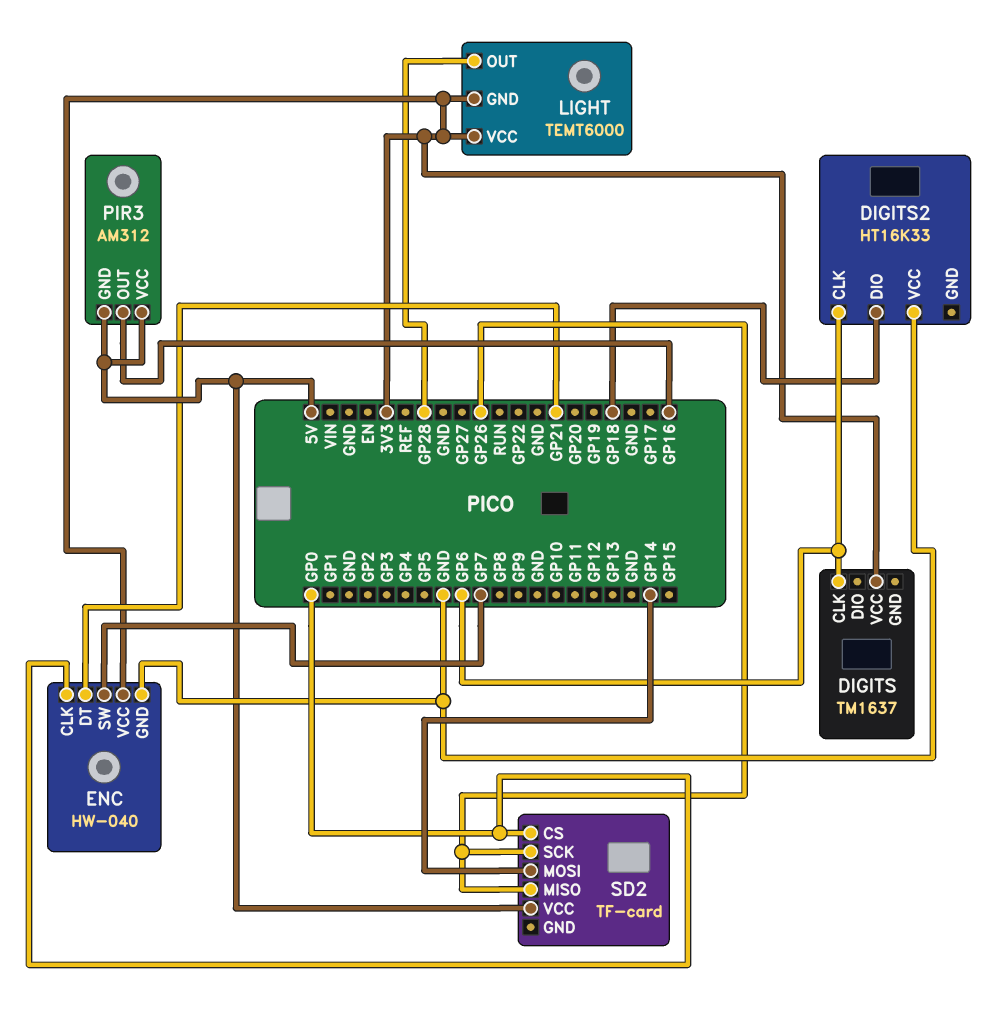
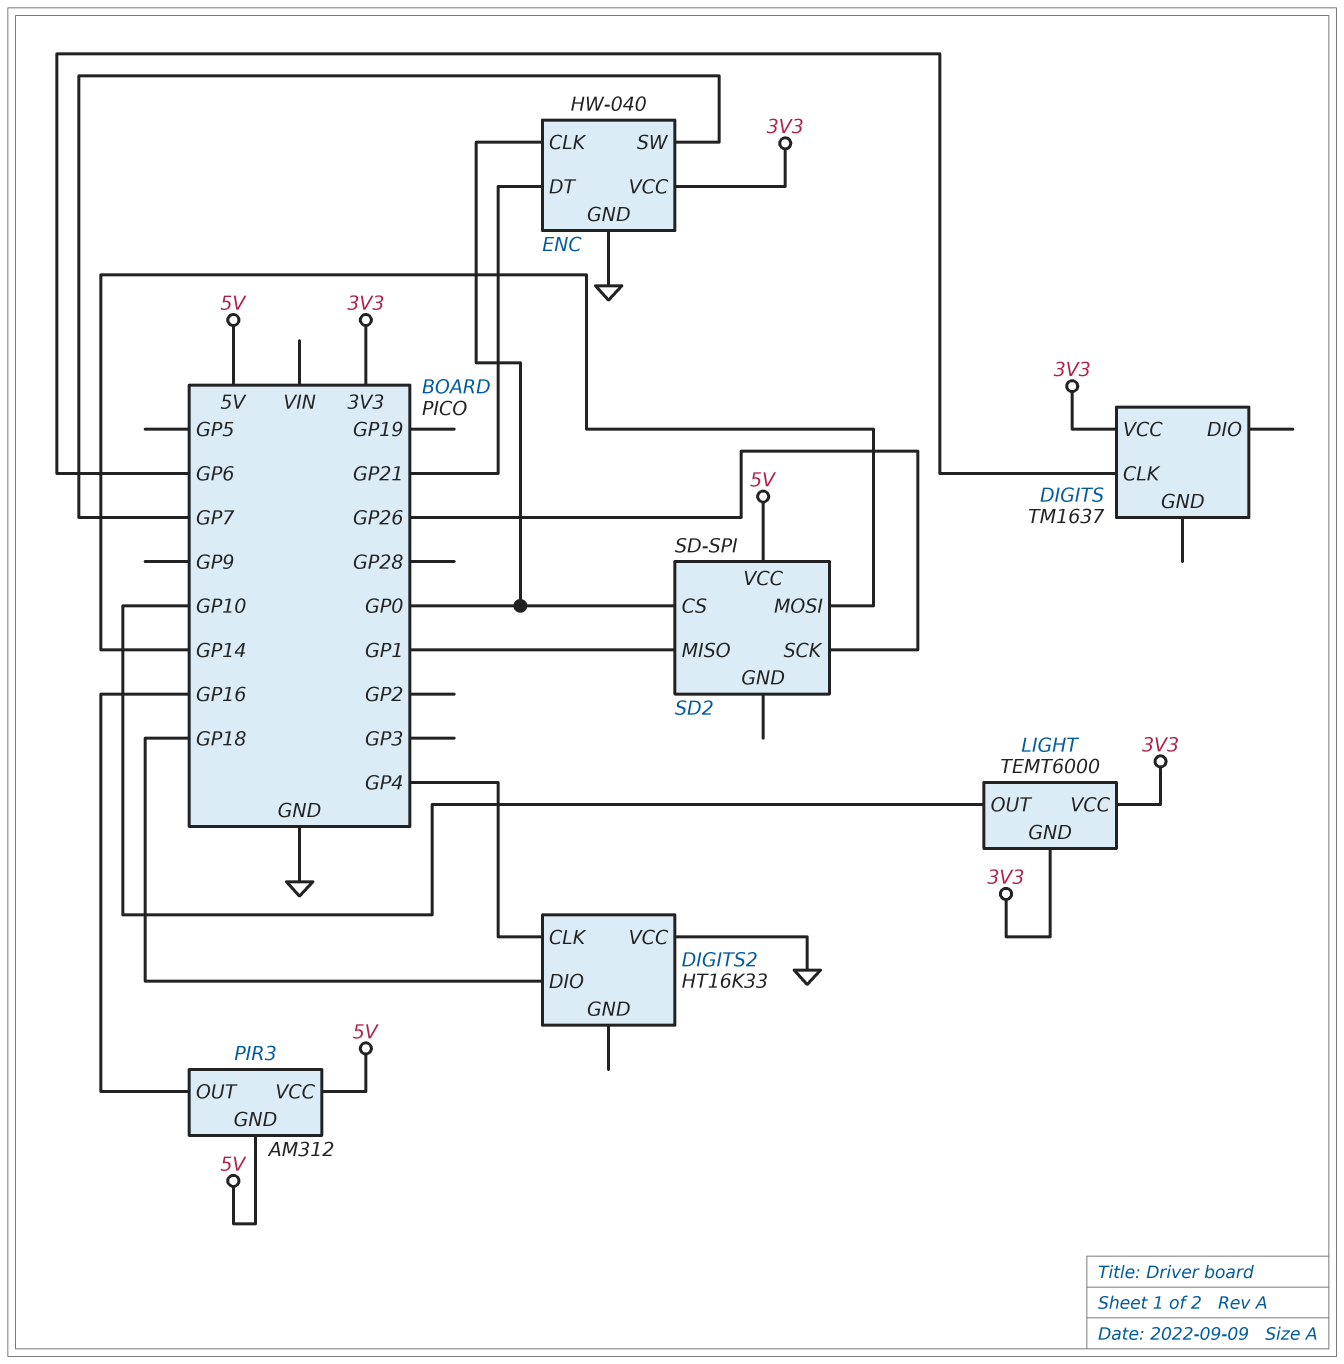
DIGITS2 pin CLK: GP6 -> GP4
LIGHT pin OUT: GP28 -> GP10
SD2: TF-card -> SD-SPI
SD2 pin MISO: GP26 -> GP1

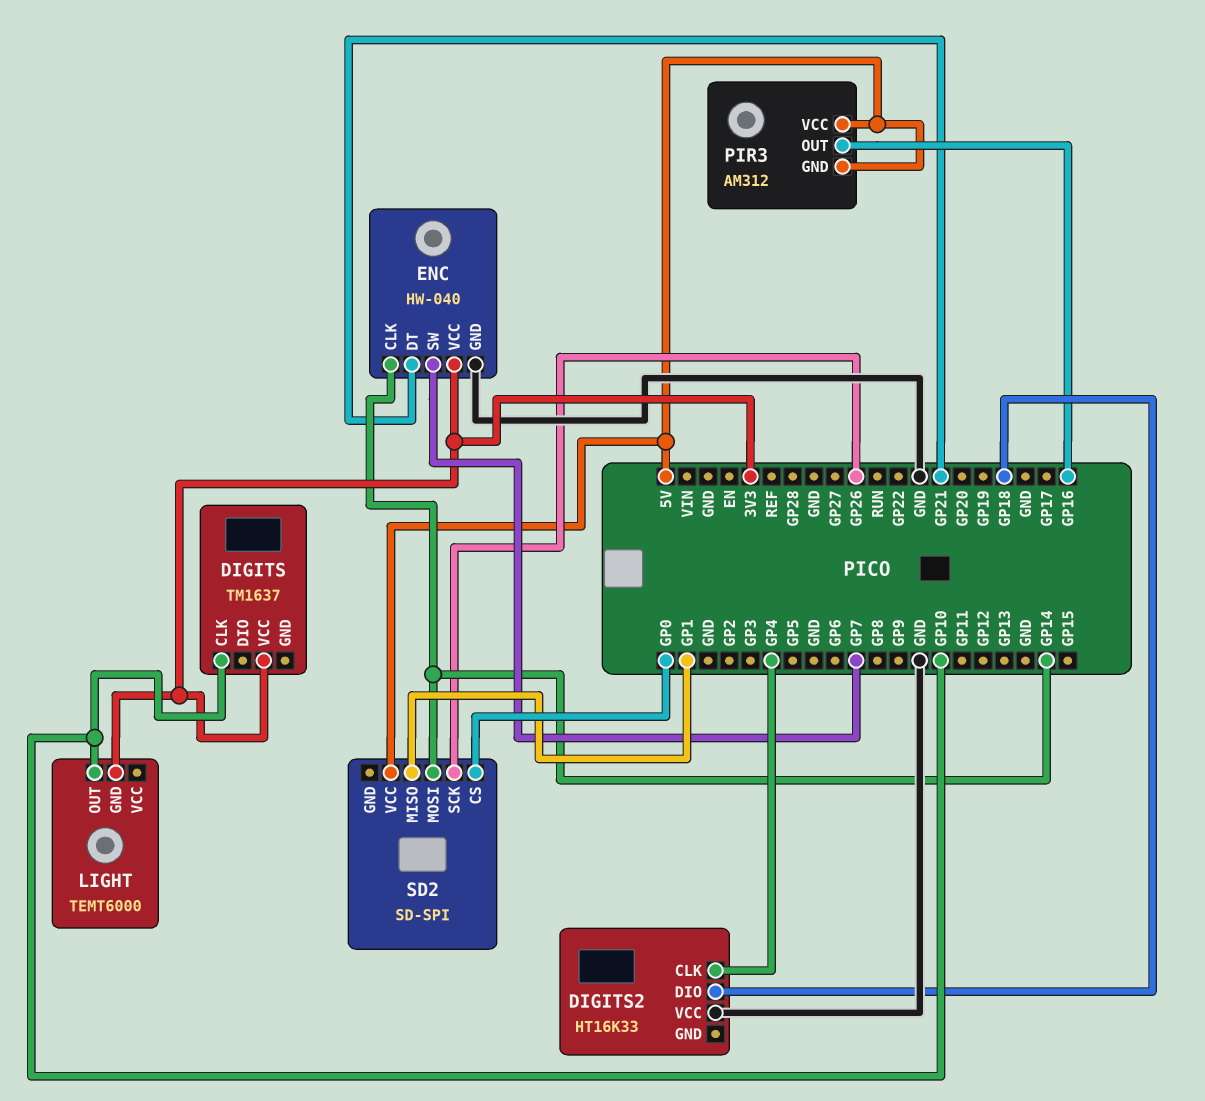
DIGITS pin CLK: GP6 -> GP10
ENC pin CLK: GP0 -> GP14
LIGHT pin VCC: 3V3 -> none

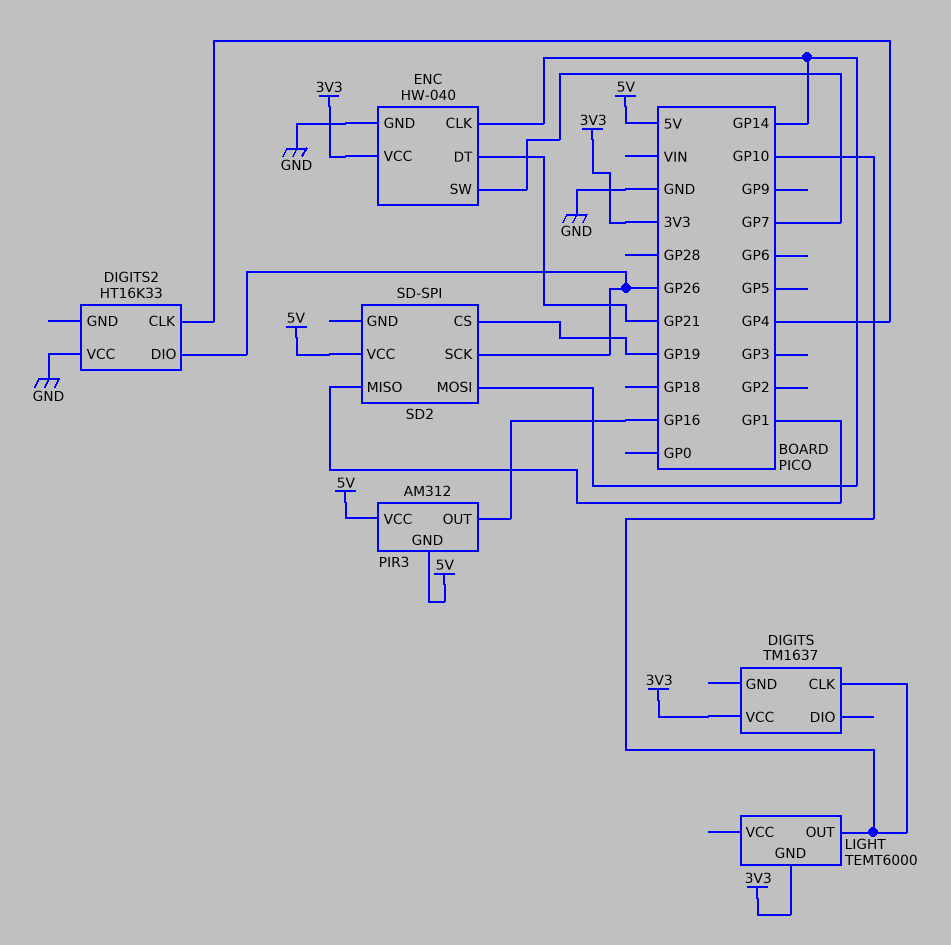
DIGITS2 pin DIO: GP18 -> GP26
SD2 pin CS: GP0 -> GP19

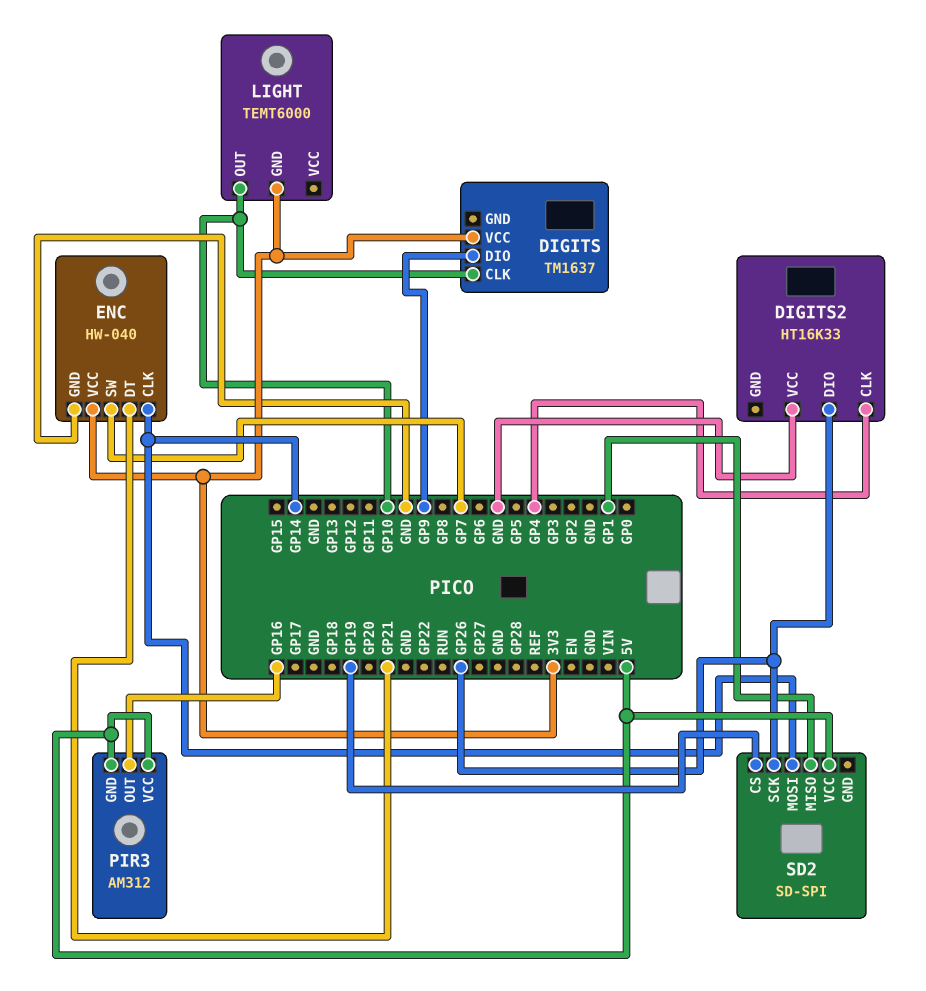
DIGITS pin DIO: none -> GP9

